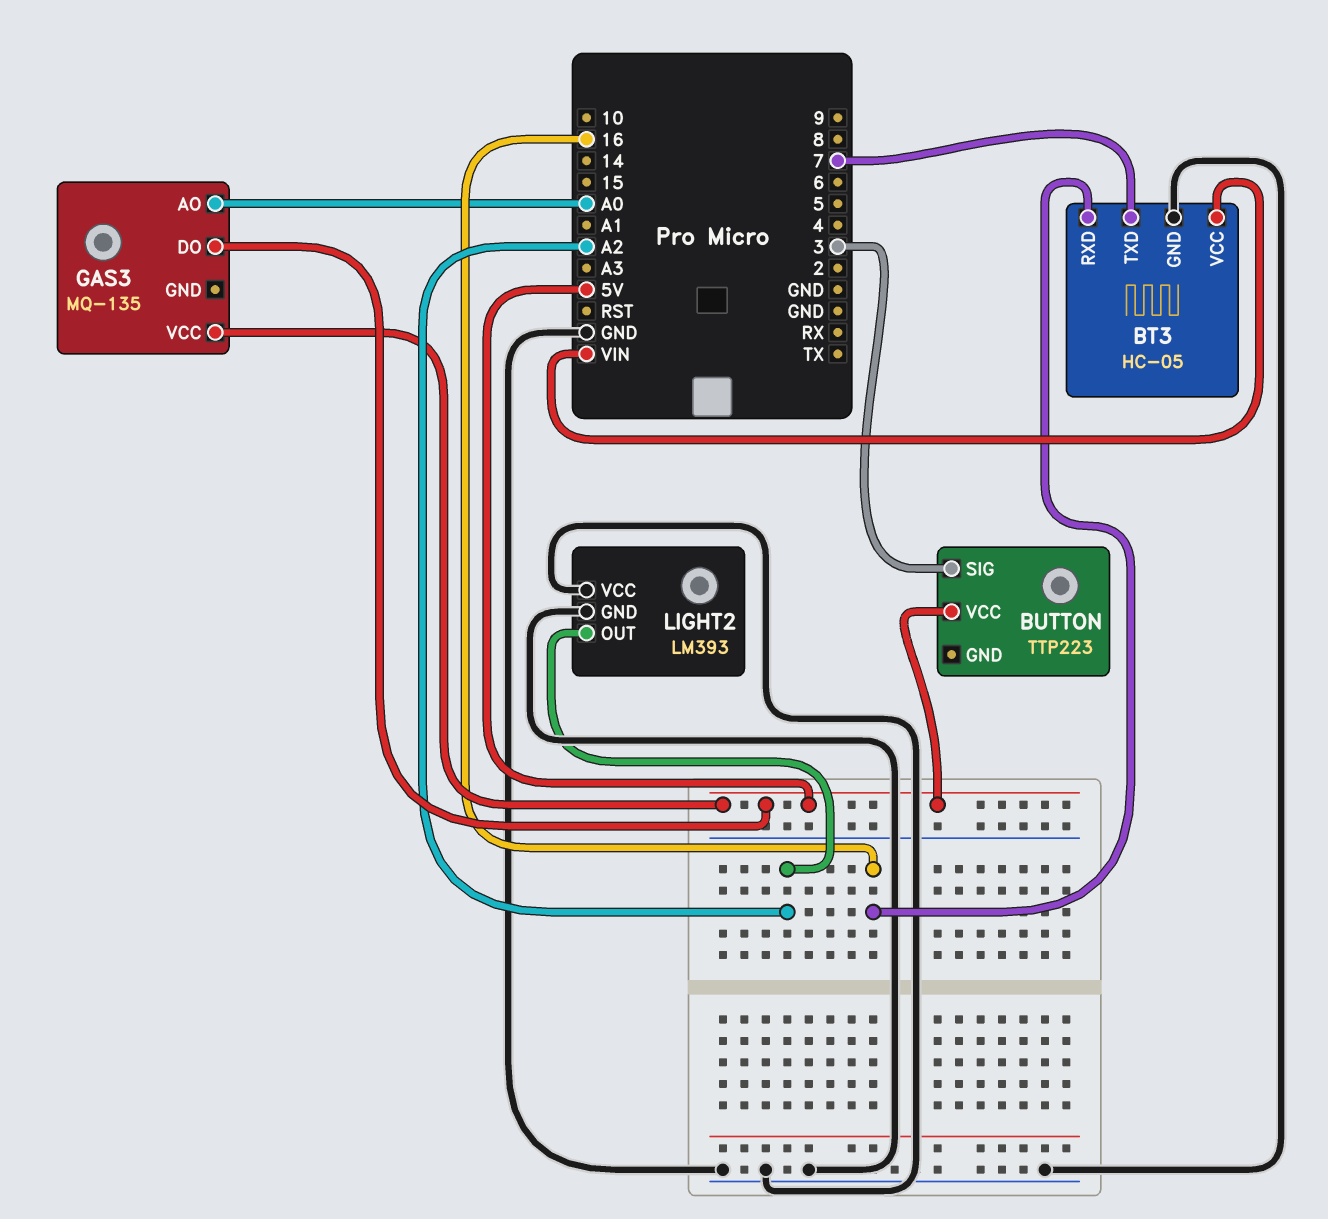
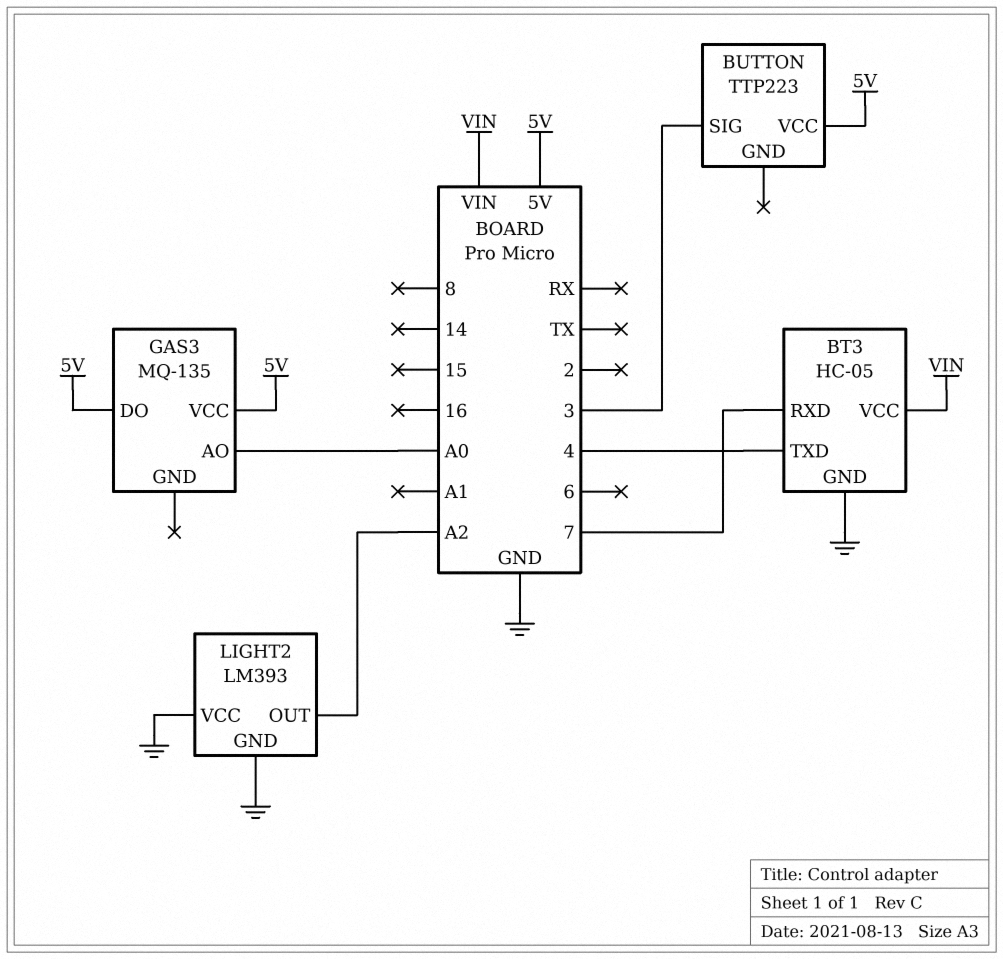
BT3 pin RXD: 16 -> 7
BT3 pin TXD: 7 -> 4

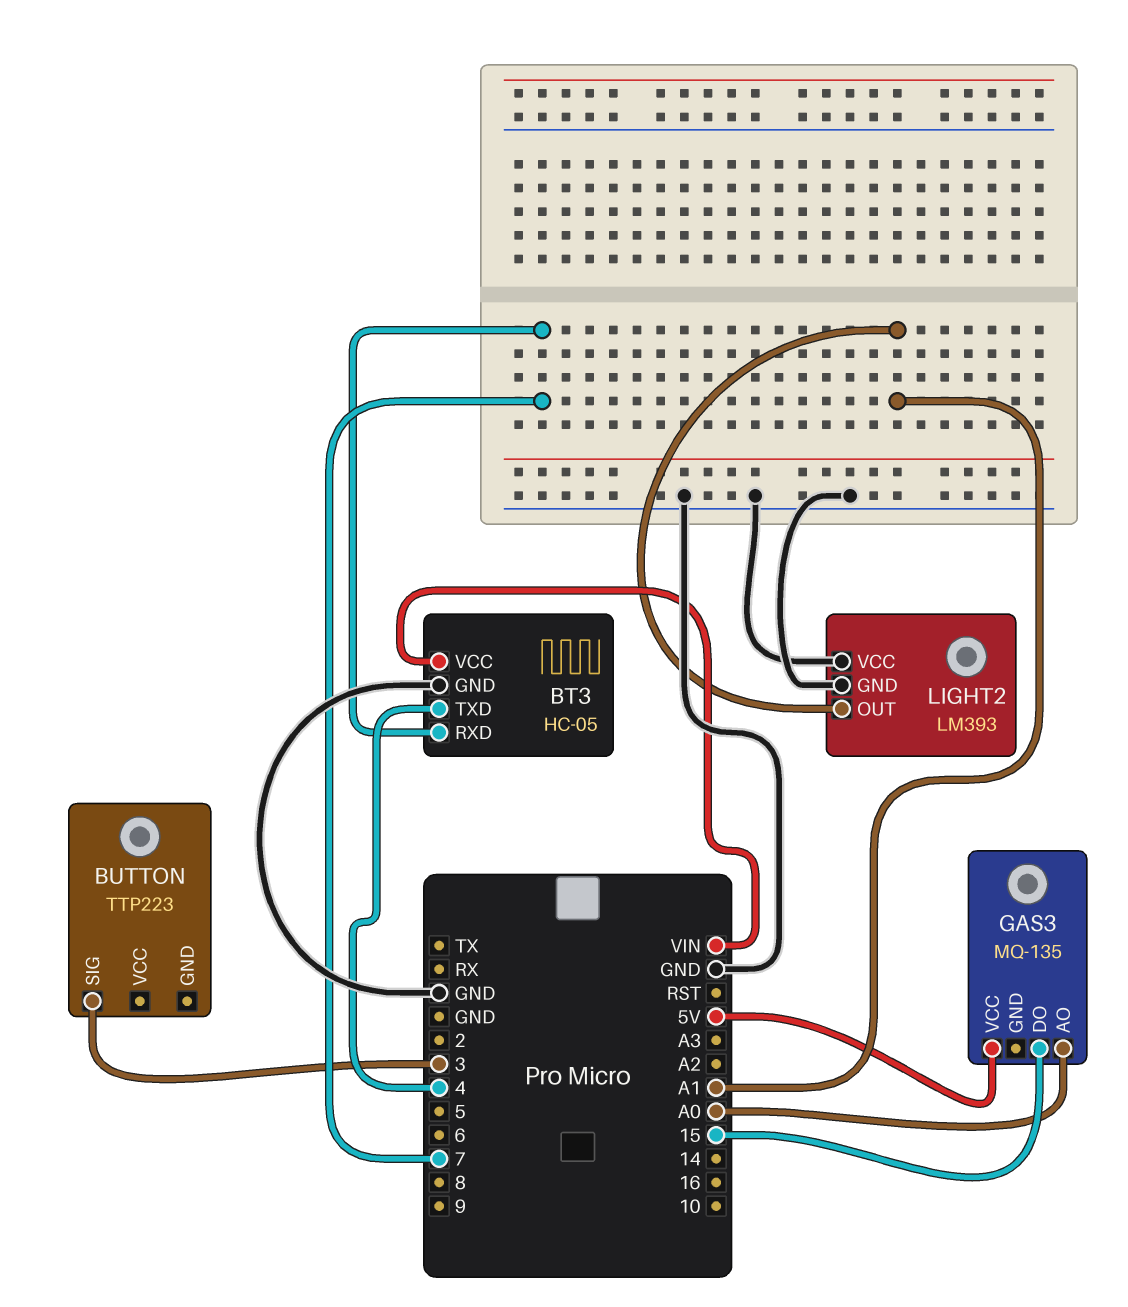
BUTTON pin VCC: 5V -> none
GAS3 pin DO: 5V -> 15
LIGHT2 pin OUT: A2 -> A1

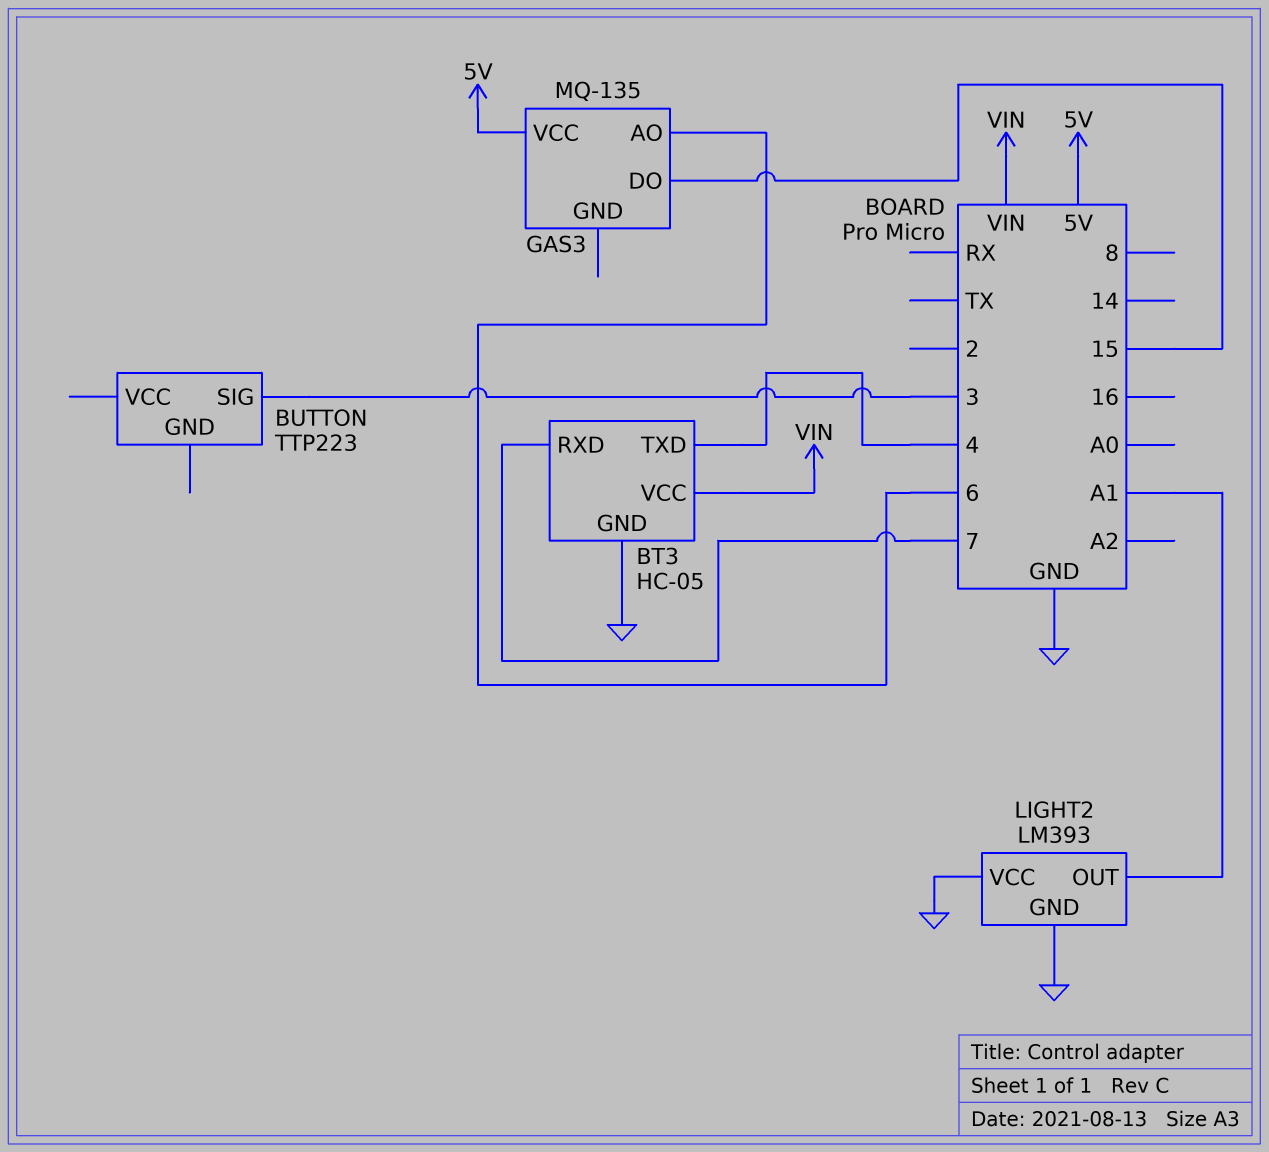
GAS3 pin AO: A0 -> 6

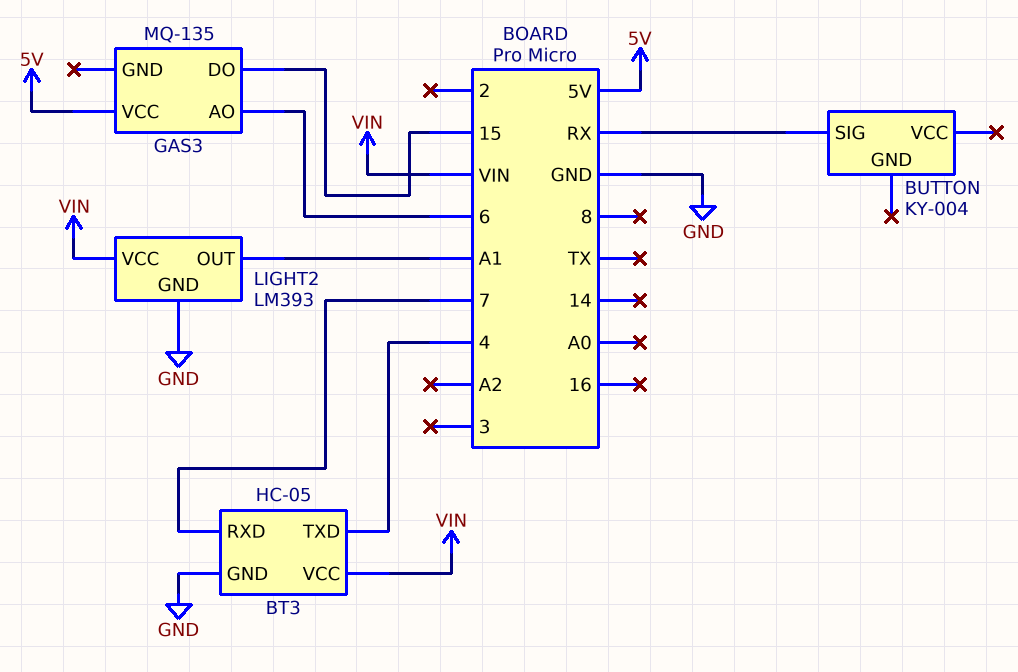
BUTTON: TTP223 -> KY-004
BUTTON pin SIG: 3 -> RX
LIGHT2 pin VCC: GND -> VIN

